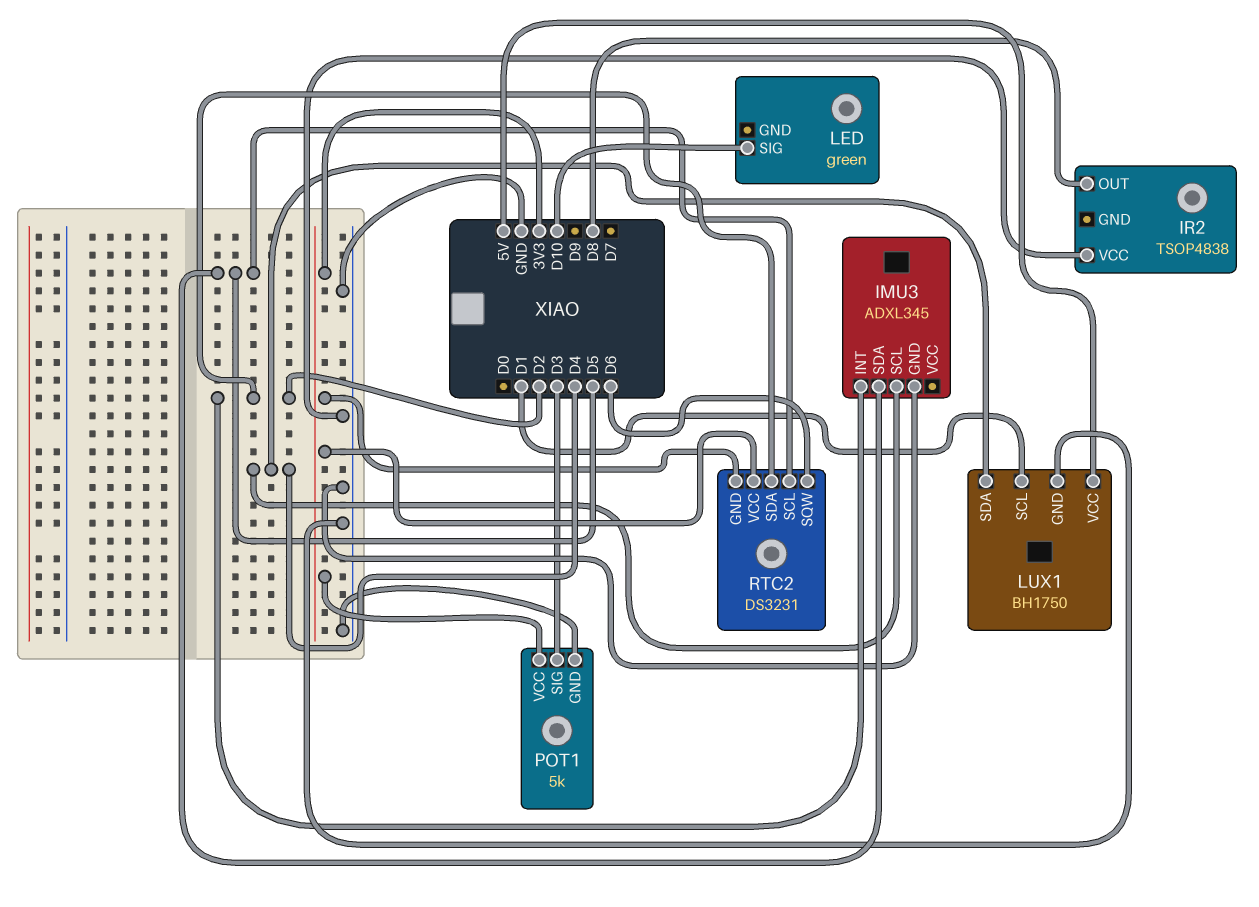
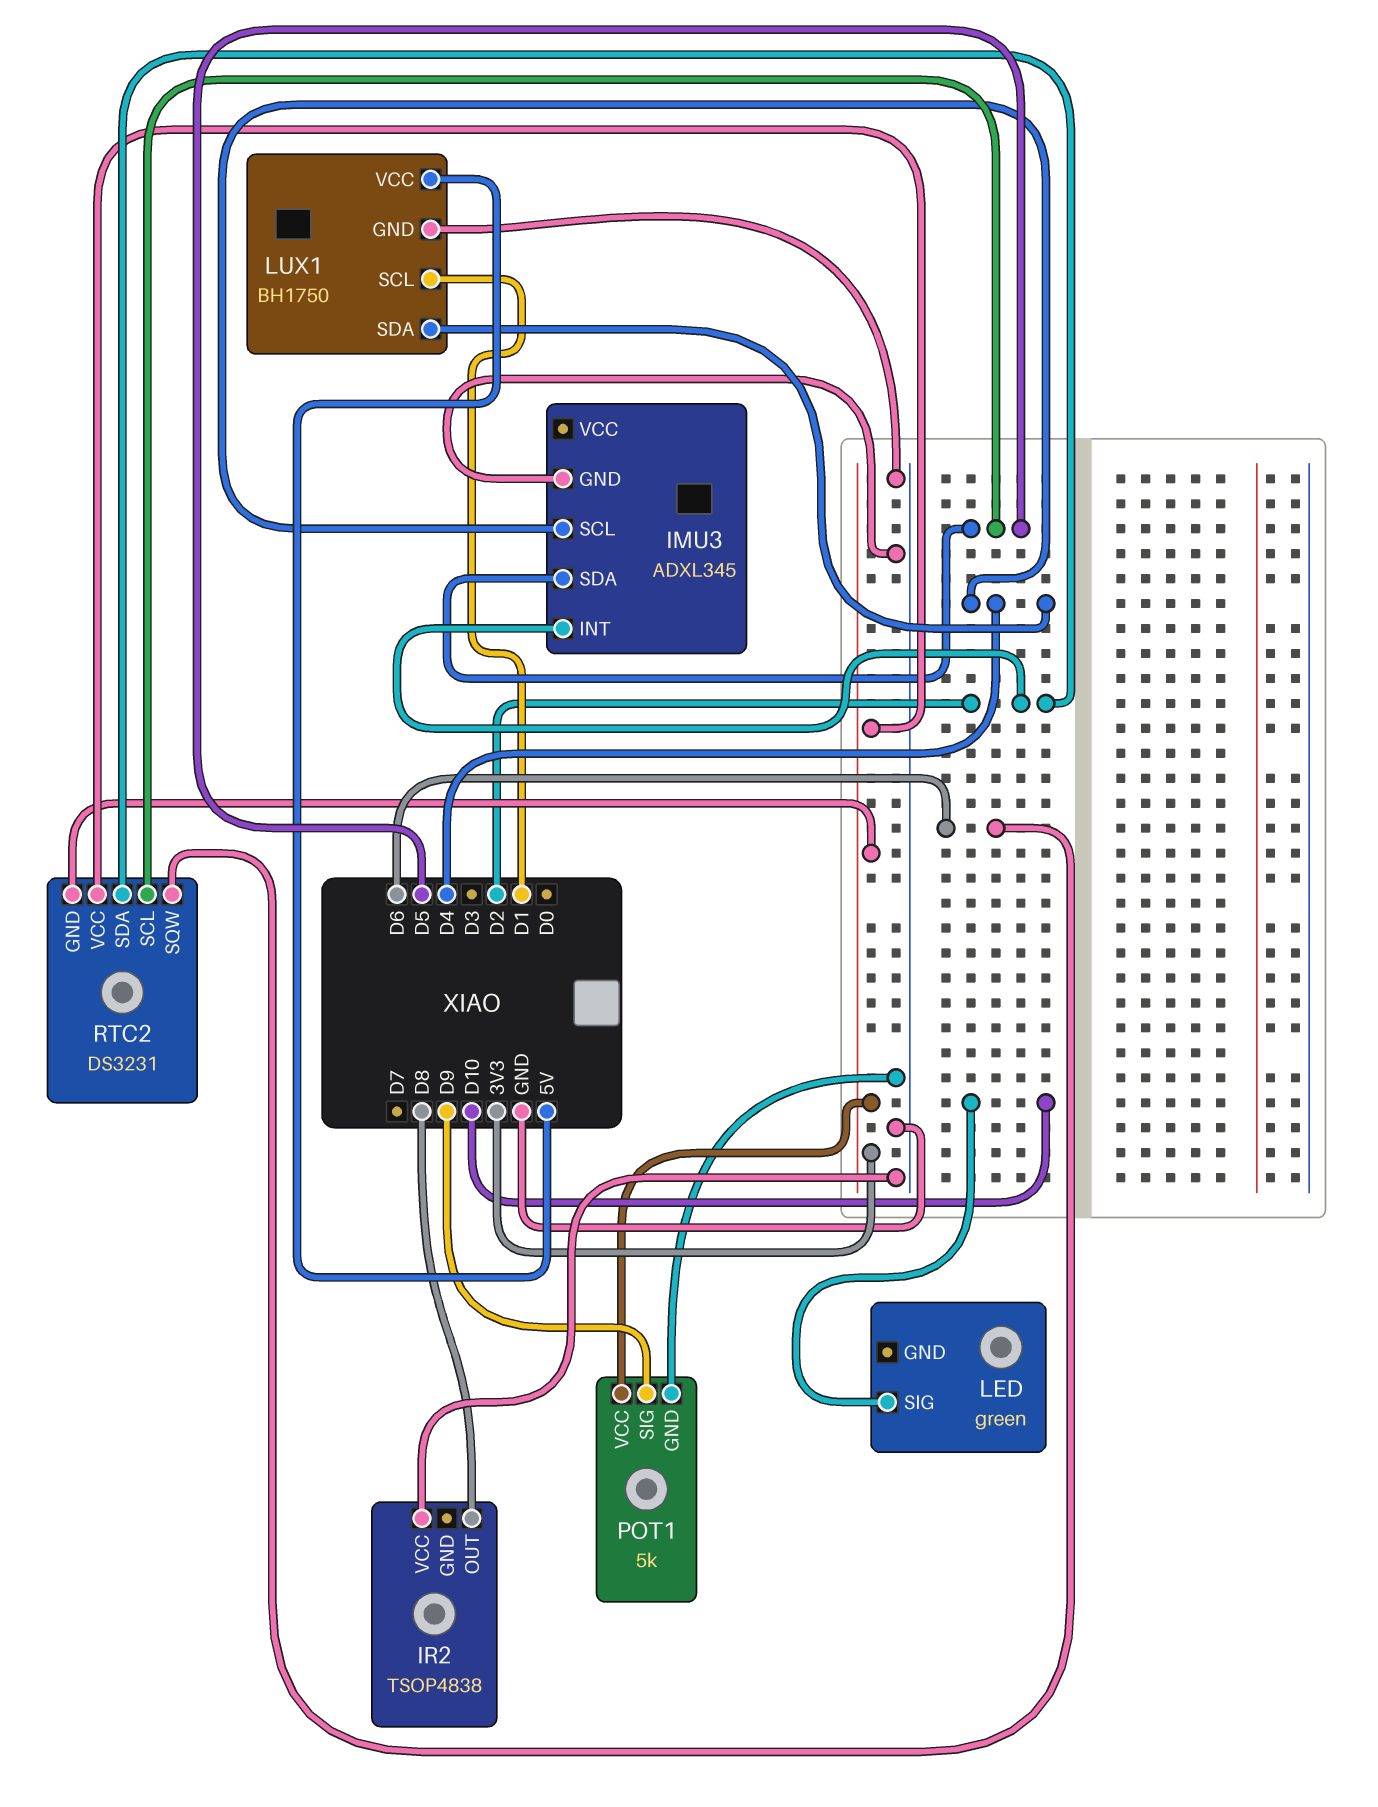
POT1 pin SIG: D3 -> D9

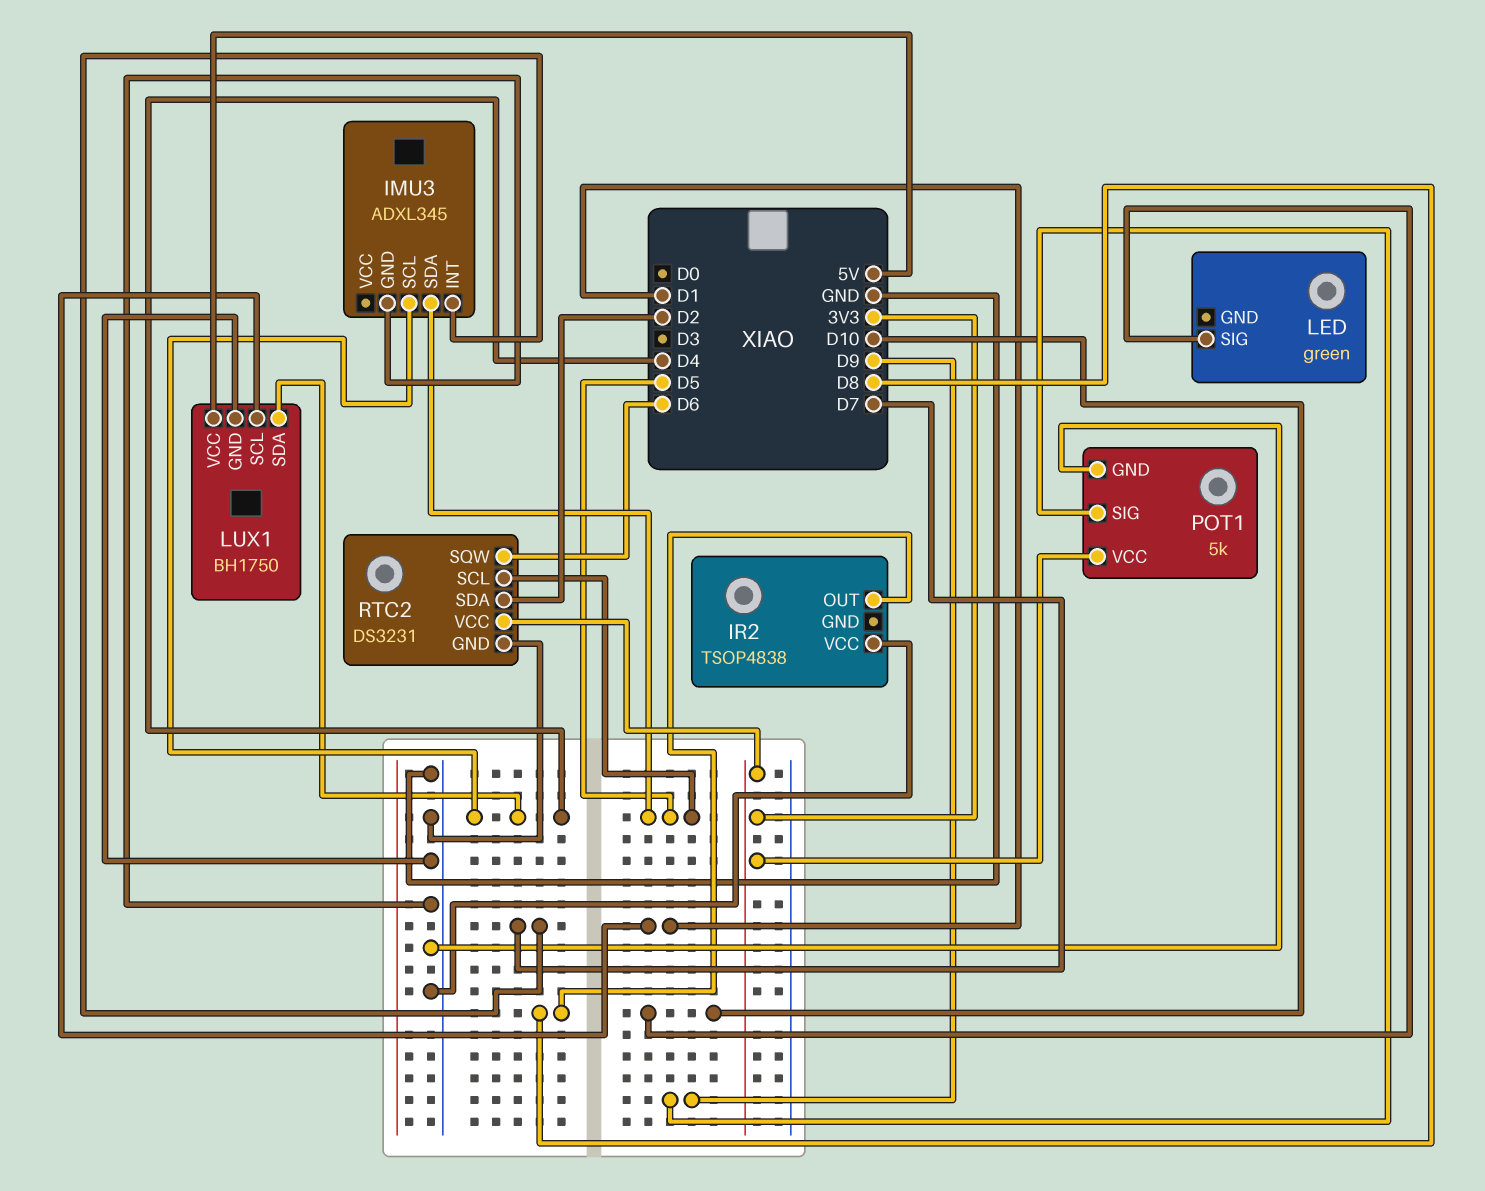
IMU3 pin INT: D2 -> D7
RTC2 pin GND: 3V3 -> GND

